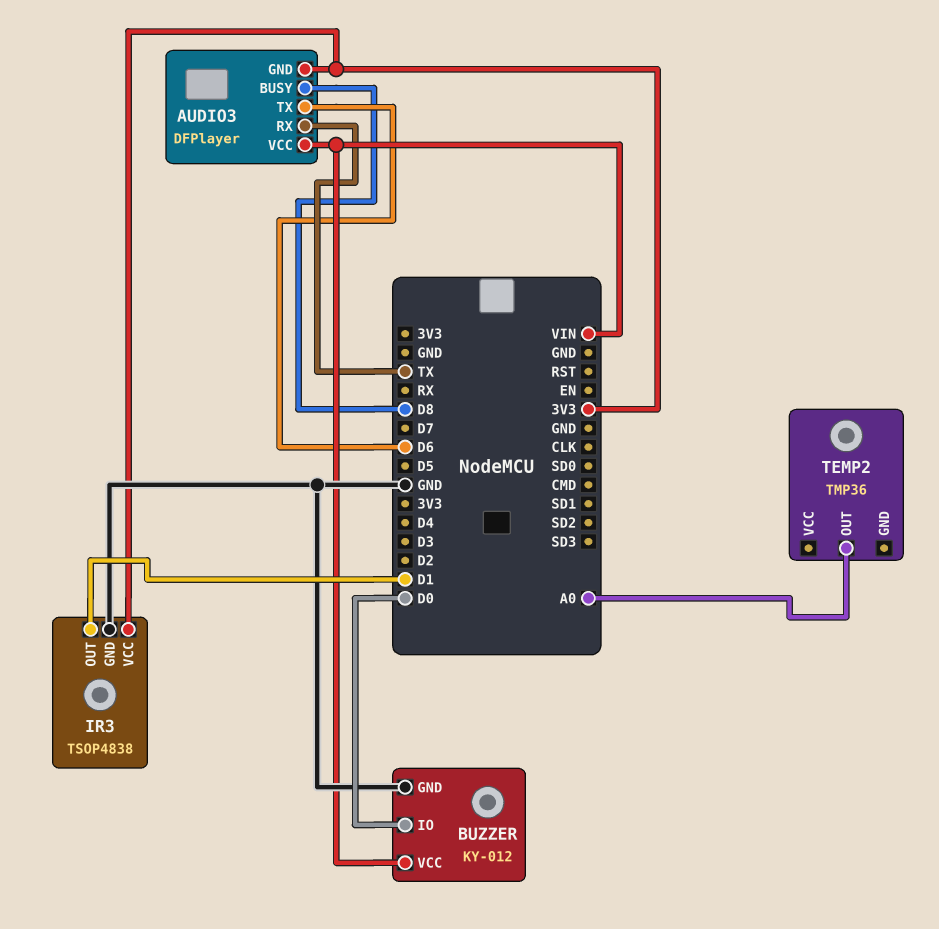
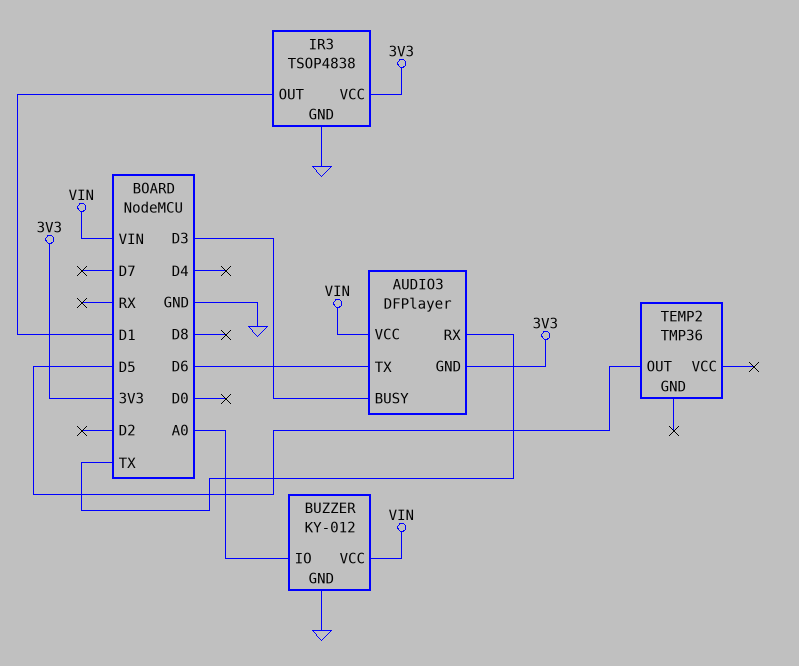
AUDIO3 pin BUSY: D8 -> D3
BUZZER pin IO: D0 -> A0
TEMP2 pin OUT: A0 -> D5

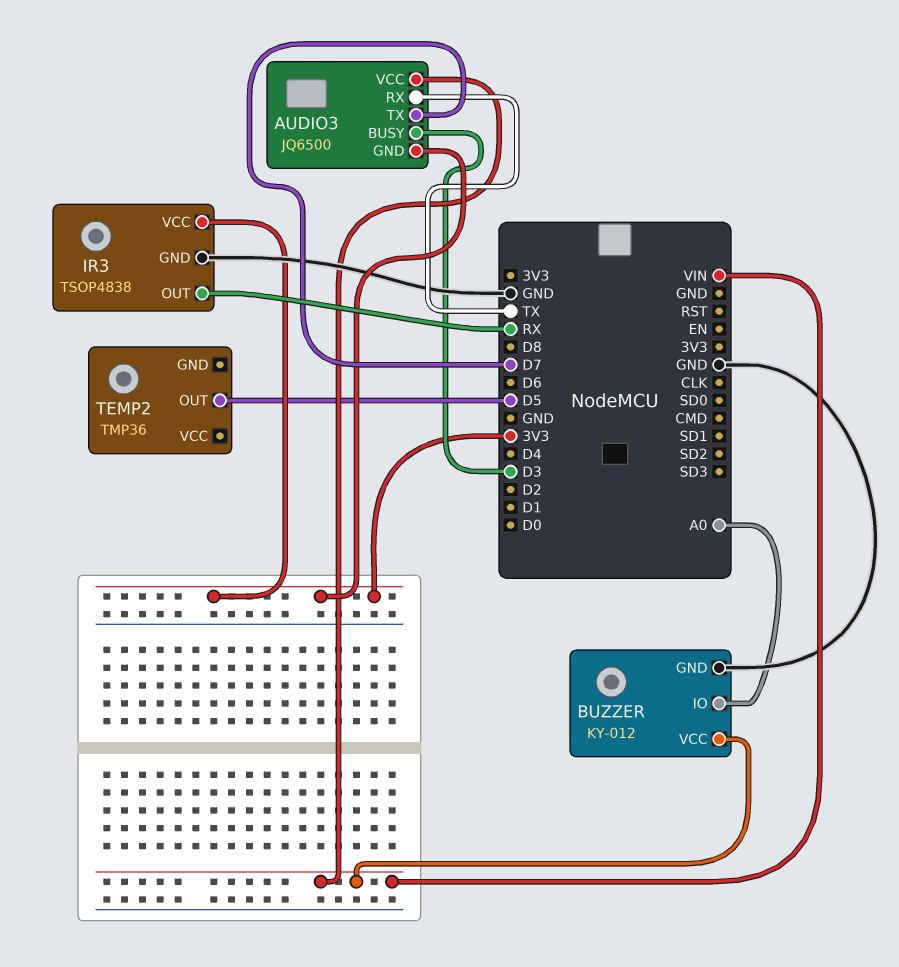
AUDIO3: DFPlayer -> JQ6500
AUDIO3 pin TX: D6 -> D7
IR3 pin OUT: D1 -> RX

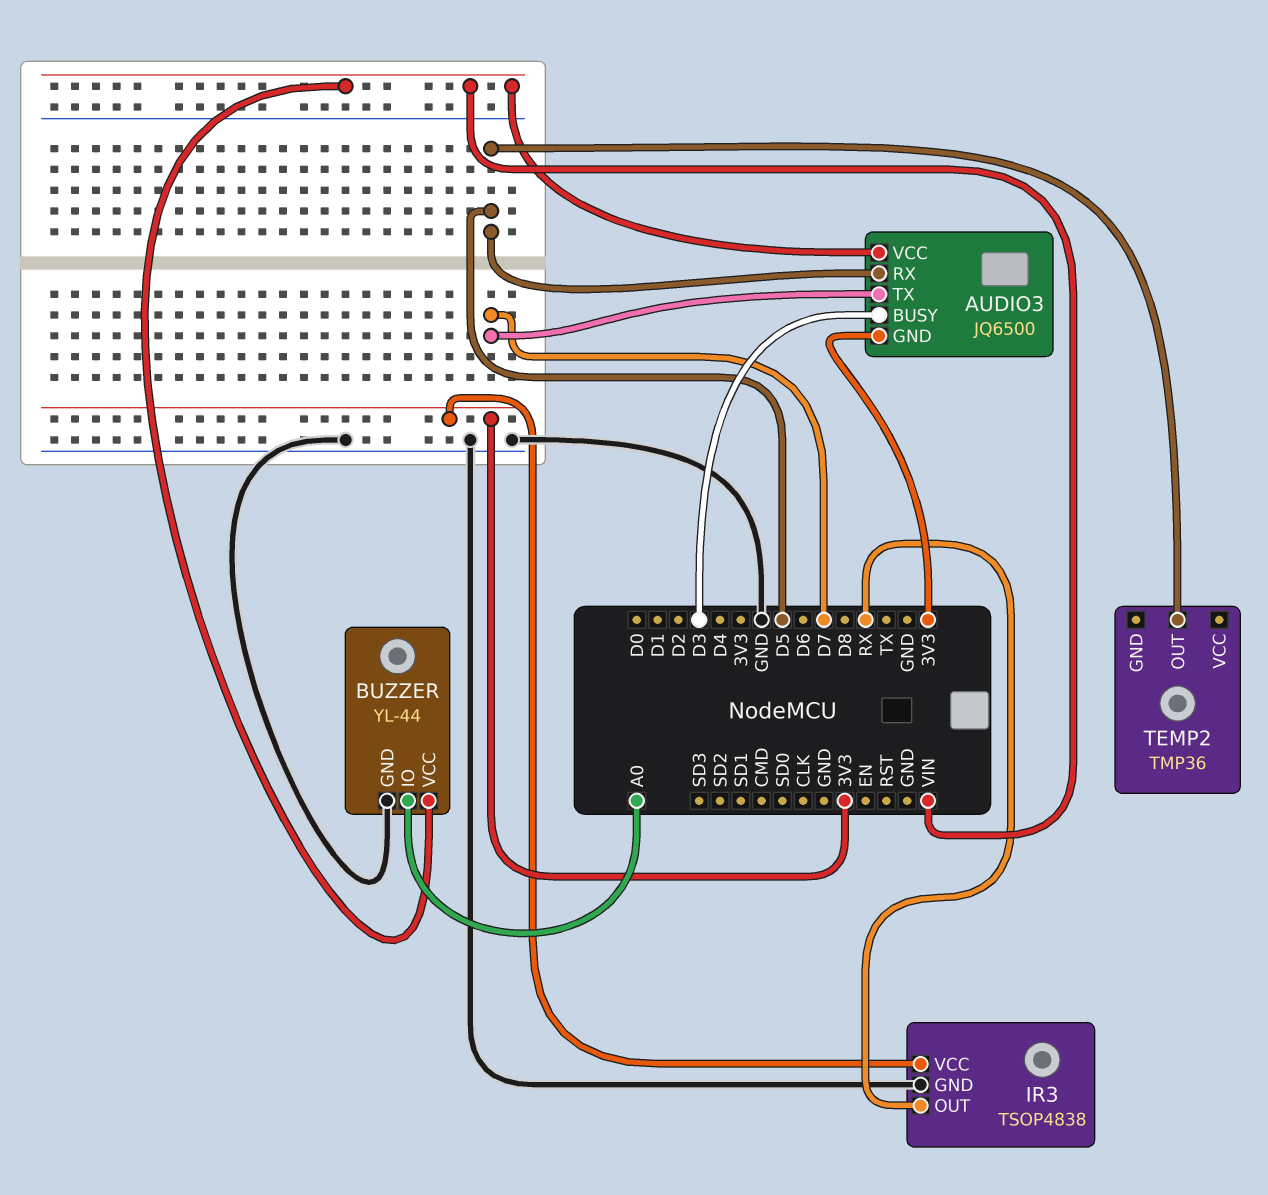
AUDIO3 pin RX: TX -> D5
BUZZER: KY-012 -> YL-44

